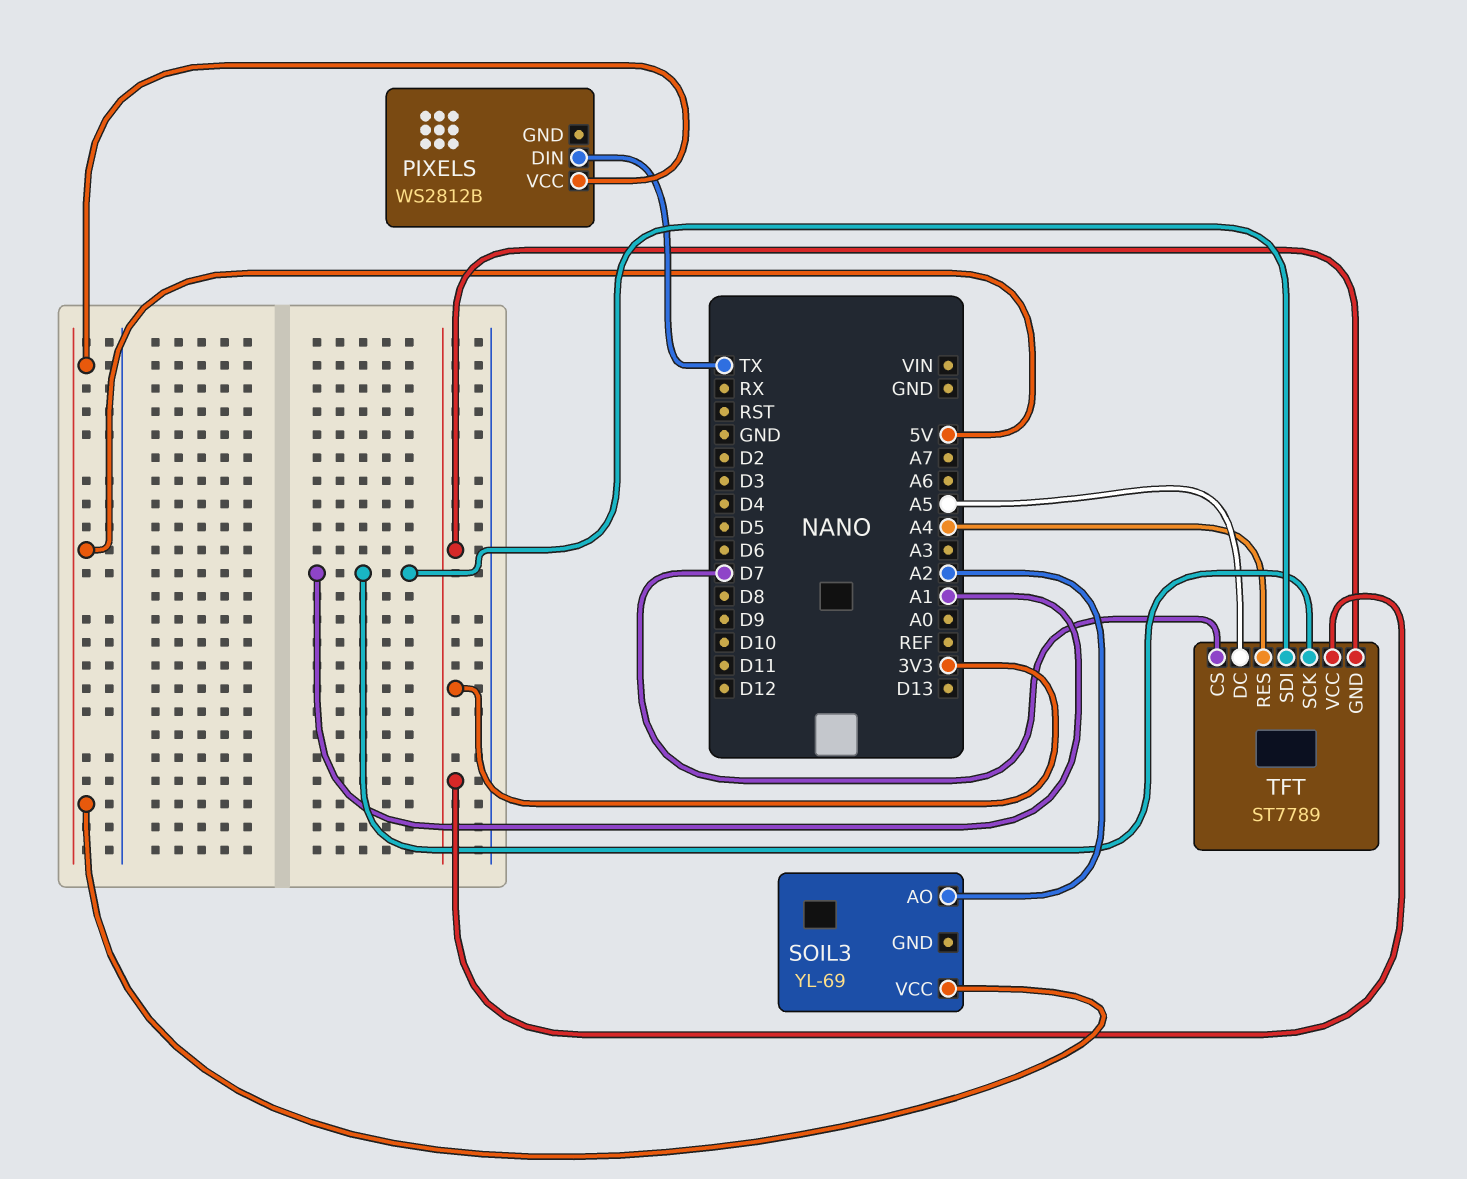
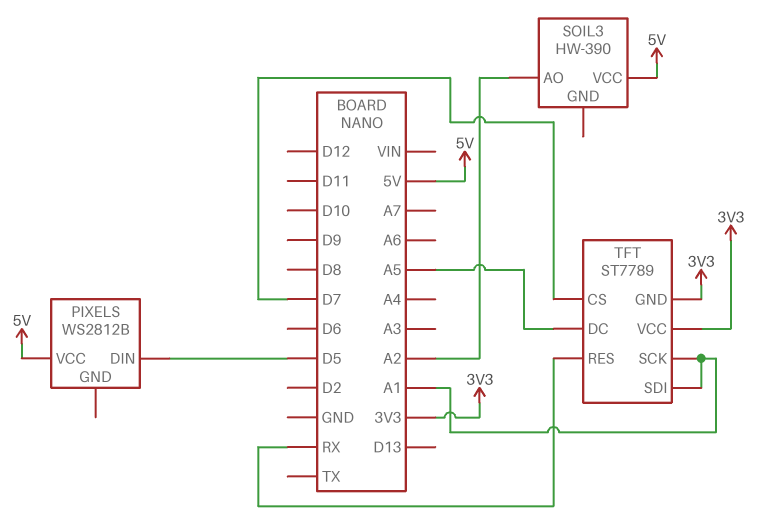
PIXELS pin DIN: TX -> D5
SOIL3: YL-69 -> HW-390
TFT pin RES: A4 -> RX

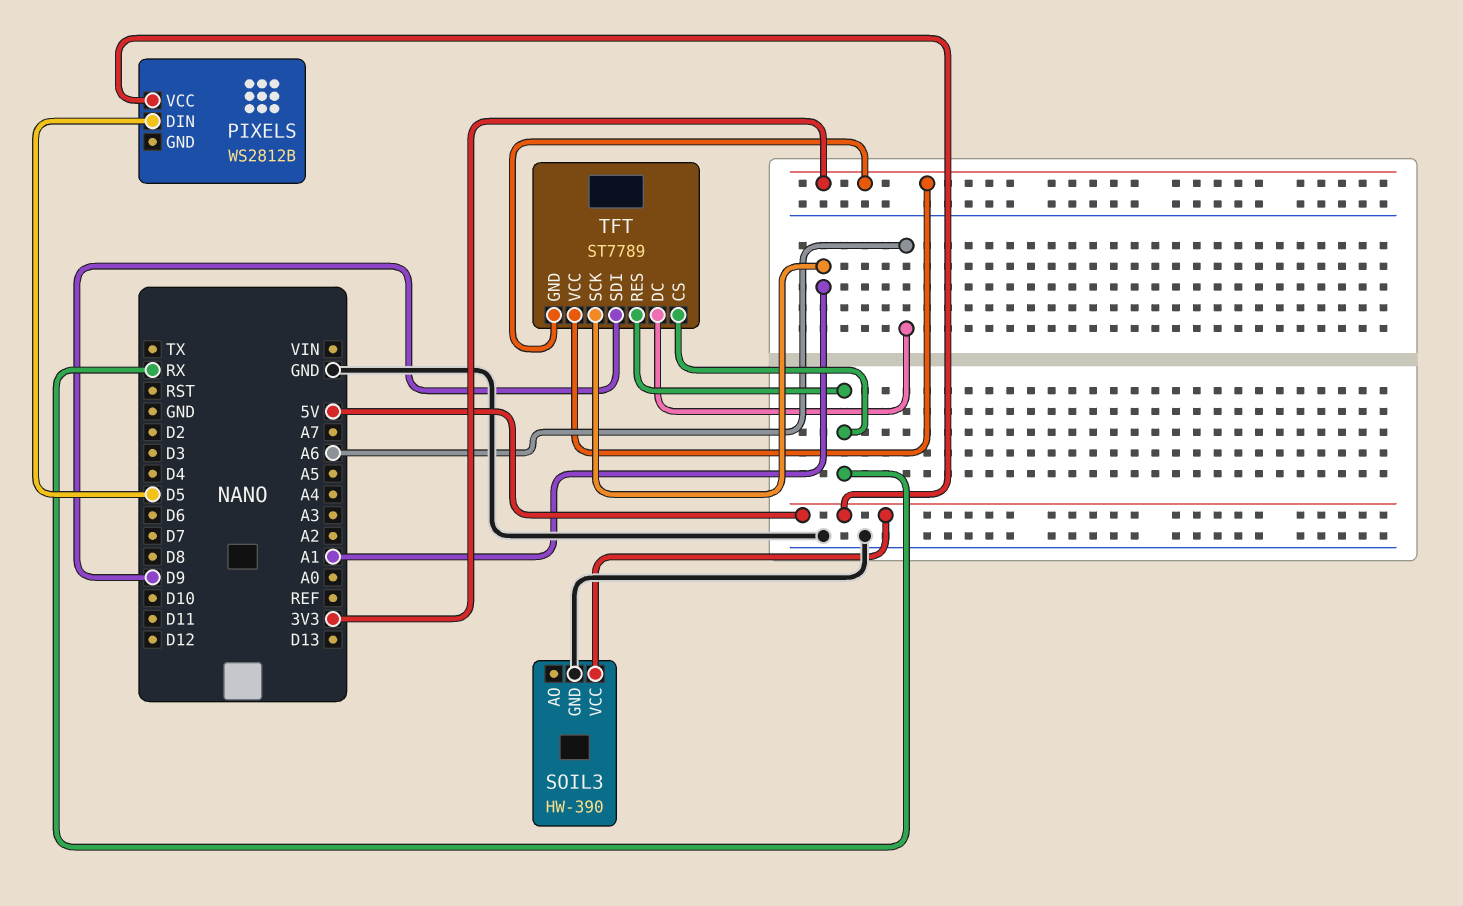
SOIL3 pin AO: A2 -> none
SOIL3 pin GND: none -> GND
TFT pin CS: D7 -> RX
TFT pin DC: A5 -> A6
TFT pin SDI: A1 -> D9

